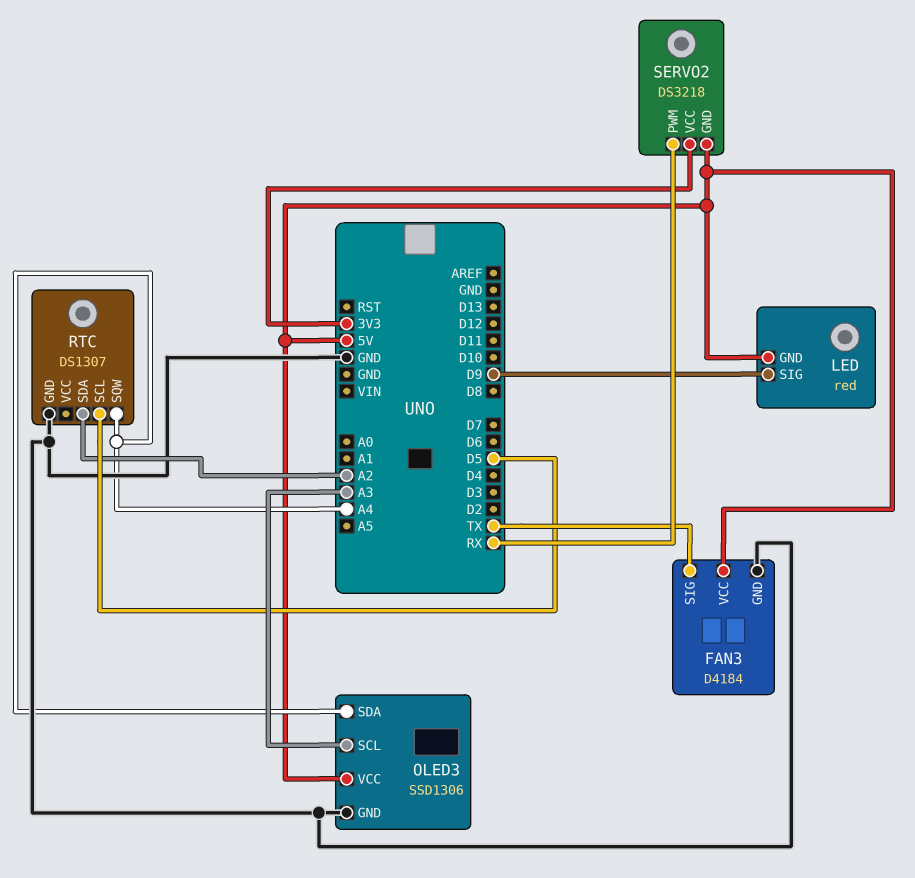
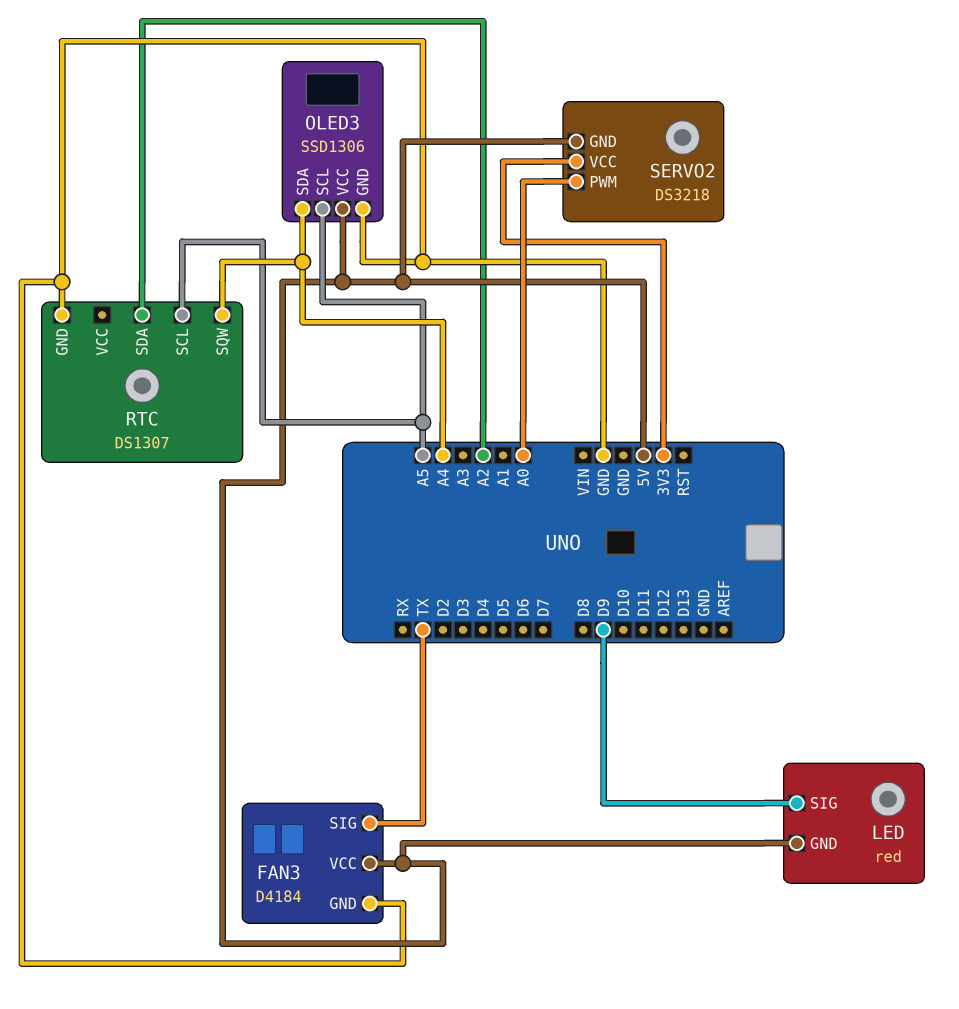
OLED3 pin SCL: A3 -> A5
RTC pin SCL: D5 -> A5
SERVO2 pin PWM: RX -> A0

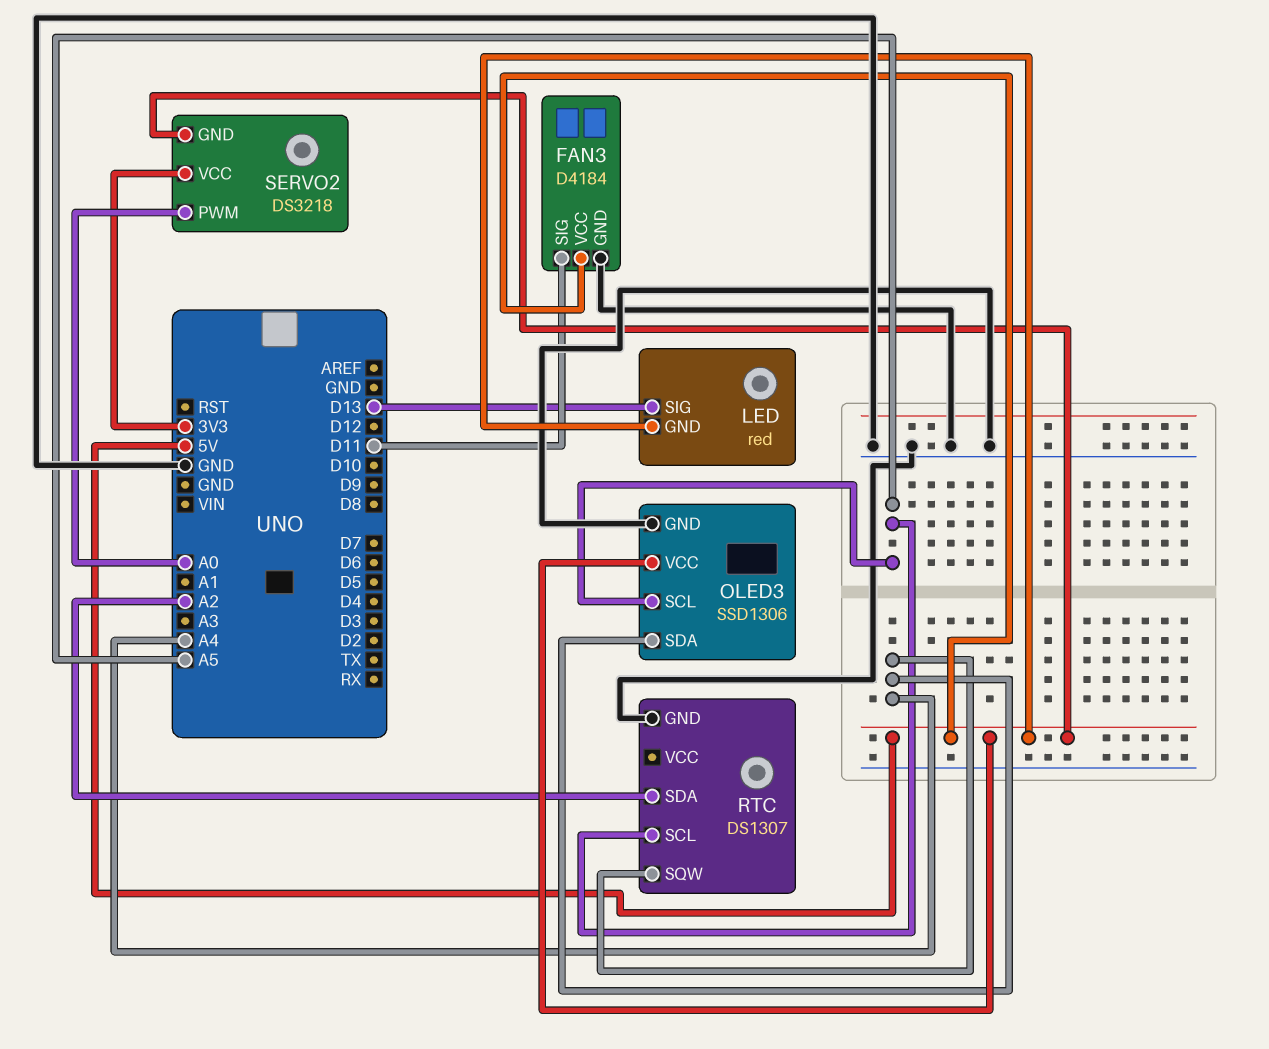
FAN3 pin SIG: TX -> D11
LED pin SIG: D9 -> D13

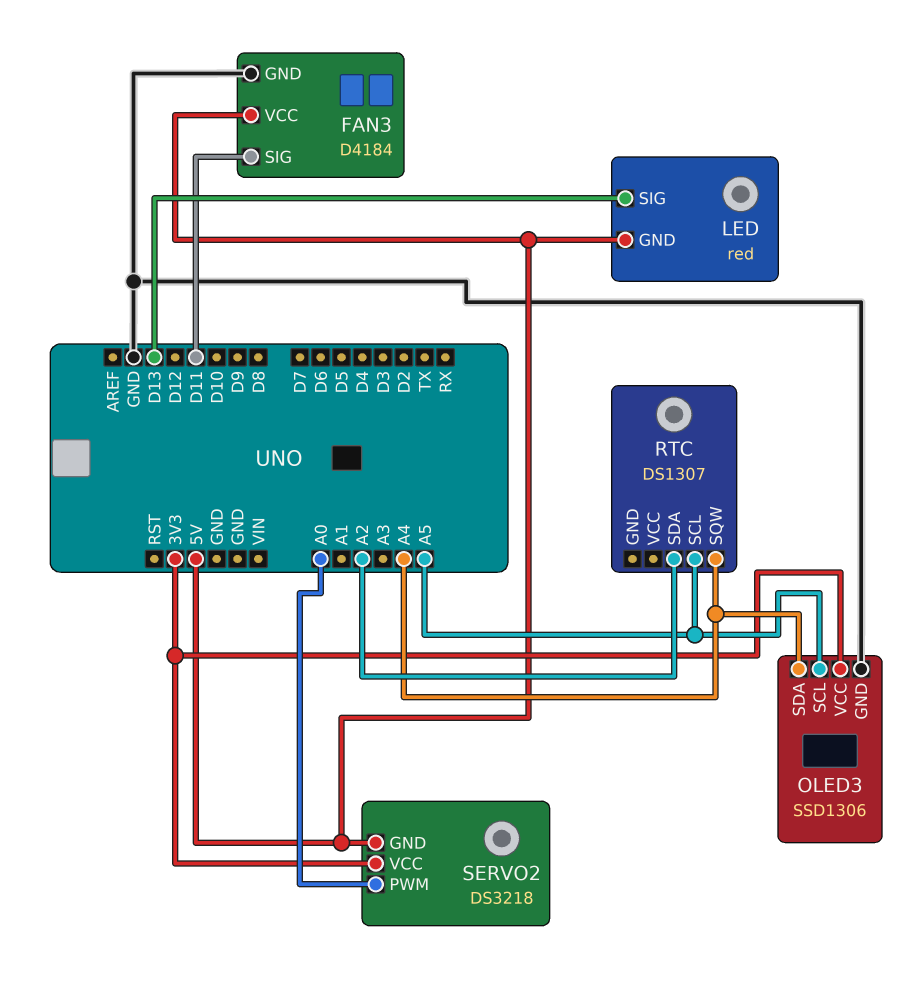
OLED3 pin VCC: 5V -> 3V3
RTC pin GND: GND -> none

